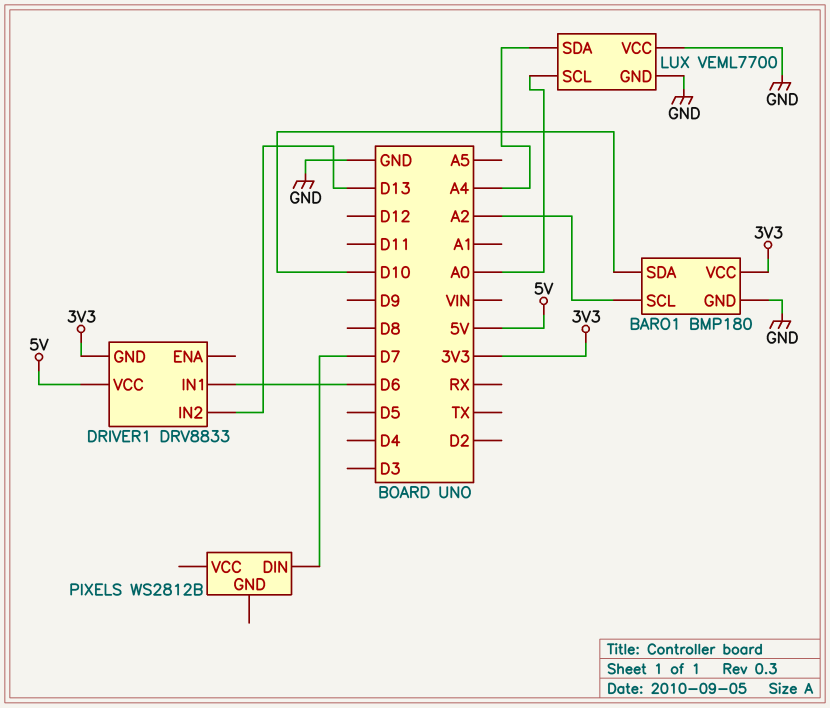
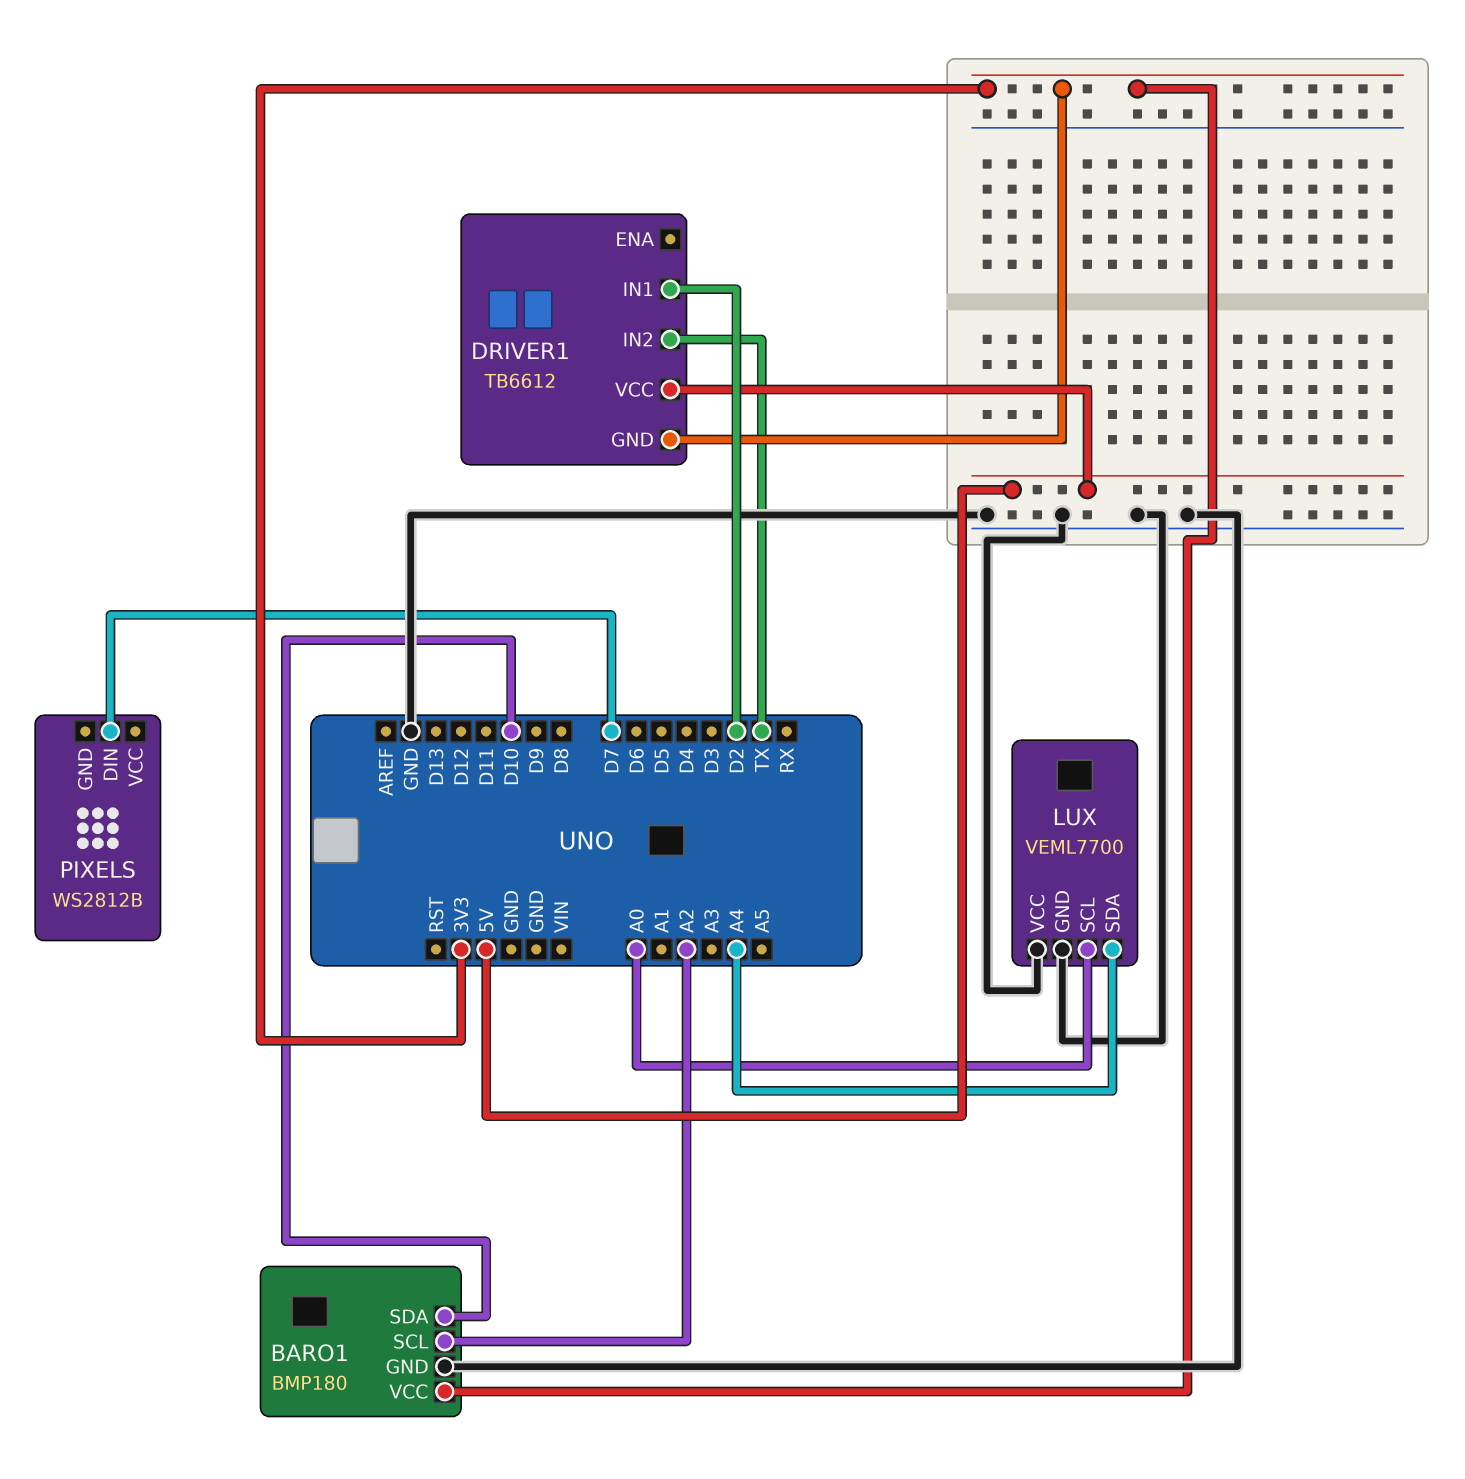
DRIVER1: DRV8833 -> TB6612
DRIVER1 pin IN1: D6 -> D2
DRIVER1 pin IN2: D13 -> TX

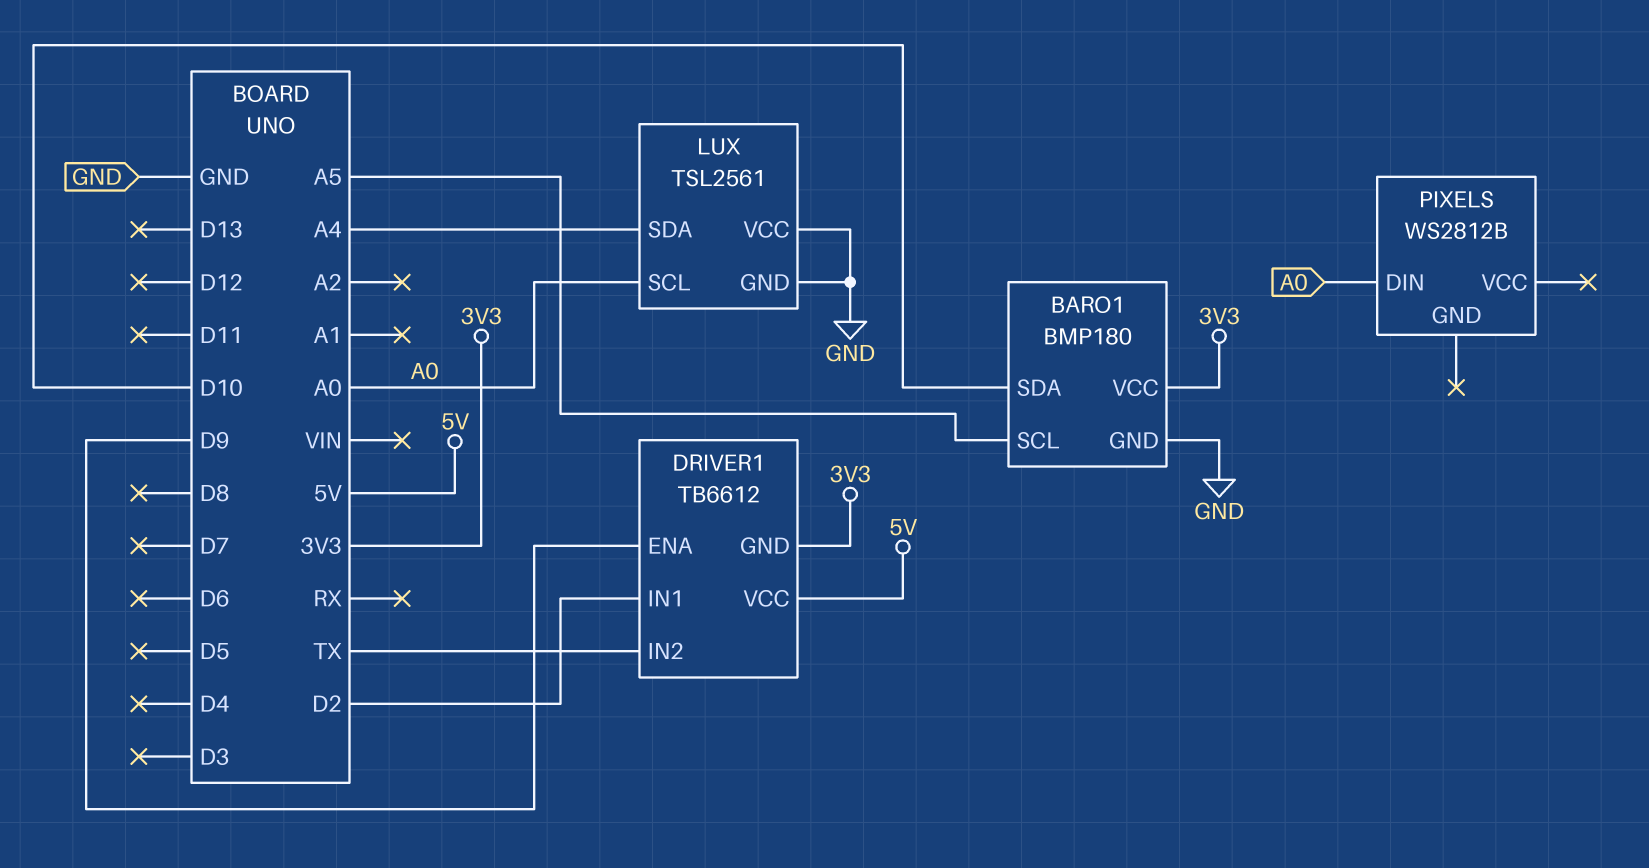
BARO1 pin SCL: A2 -> A5
DRIVER1 pin ENA: none -> D9
LUX: VEML7700 -> TSL2561
PIXELS pin DIN: D7 -> A0

